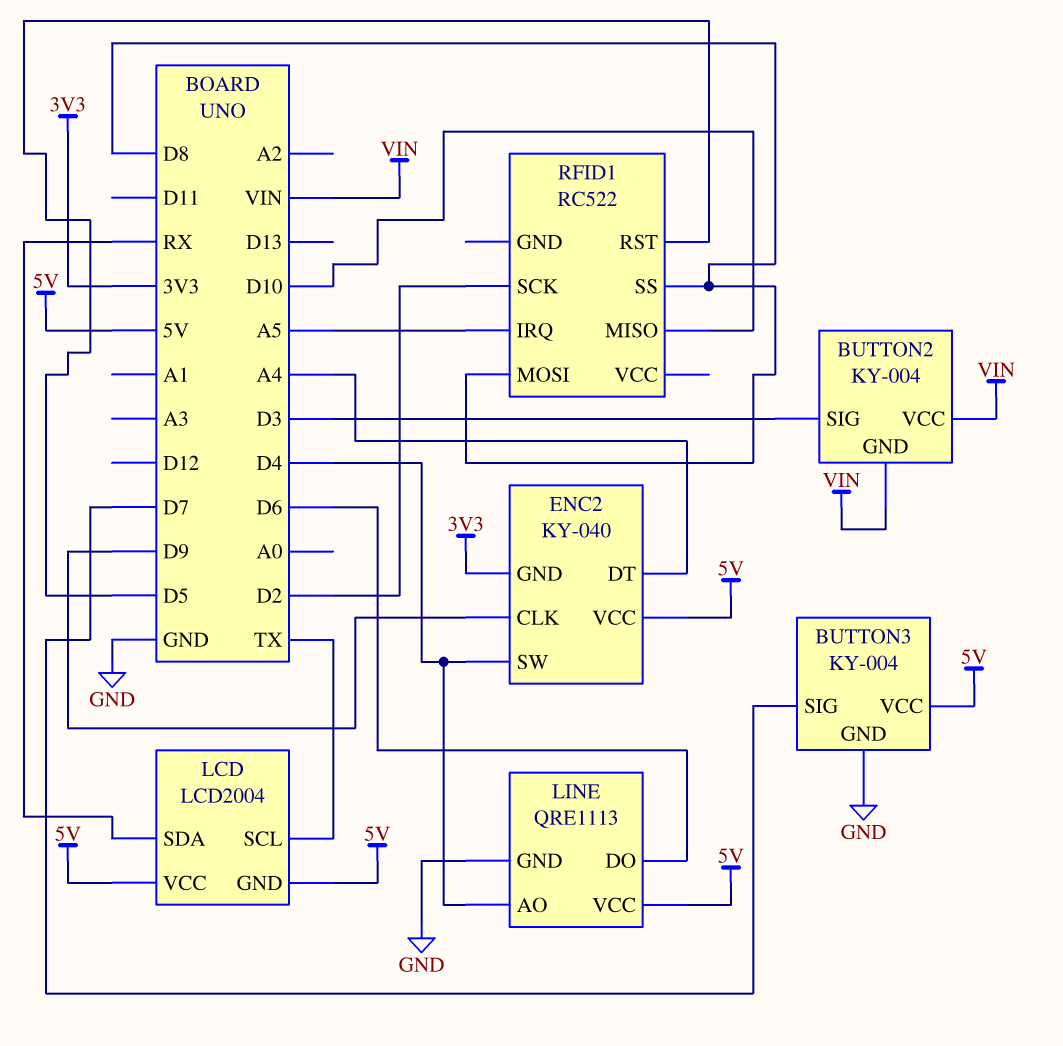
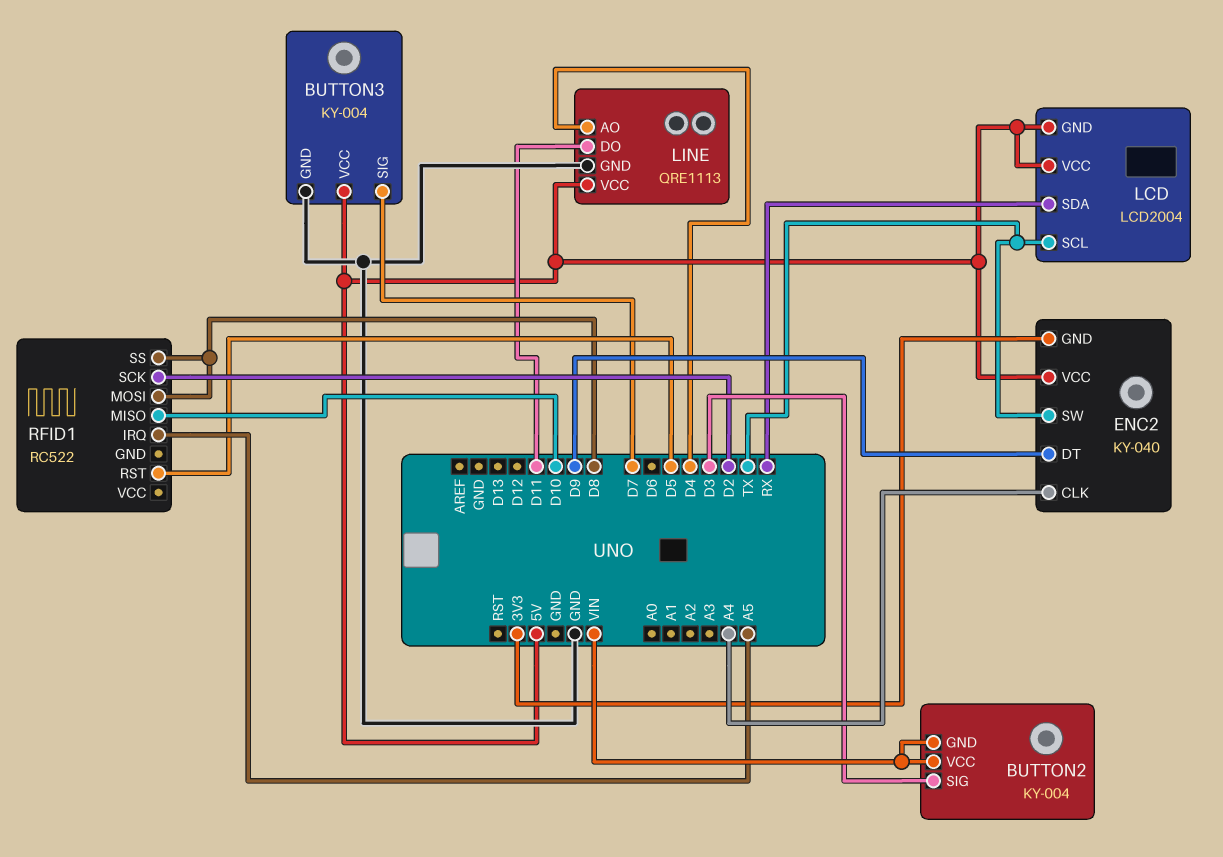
ENC2 pin CLK: D9 -> A4
ENC2 pin DT: A4 -> D9
ENC2 pin SW: D4 -> TX
LINE pin DO: D6 -> D11

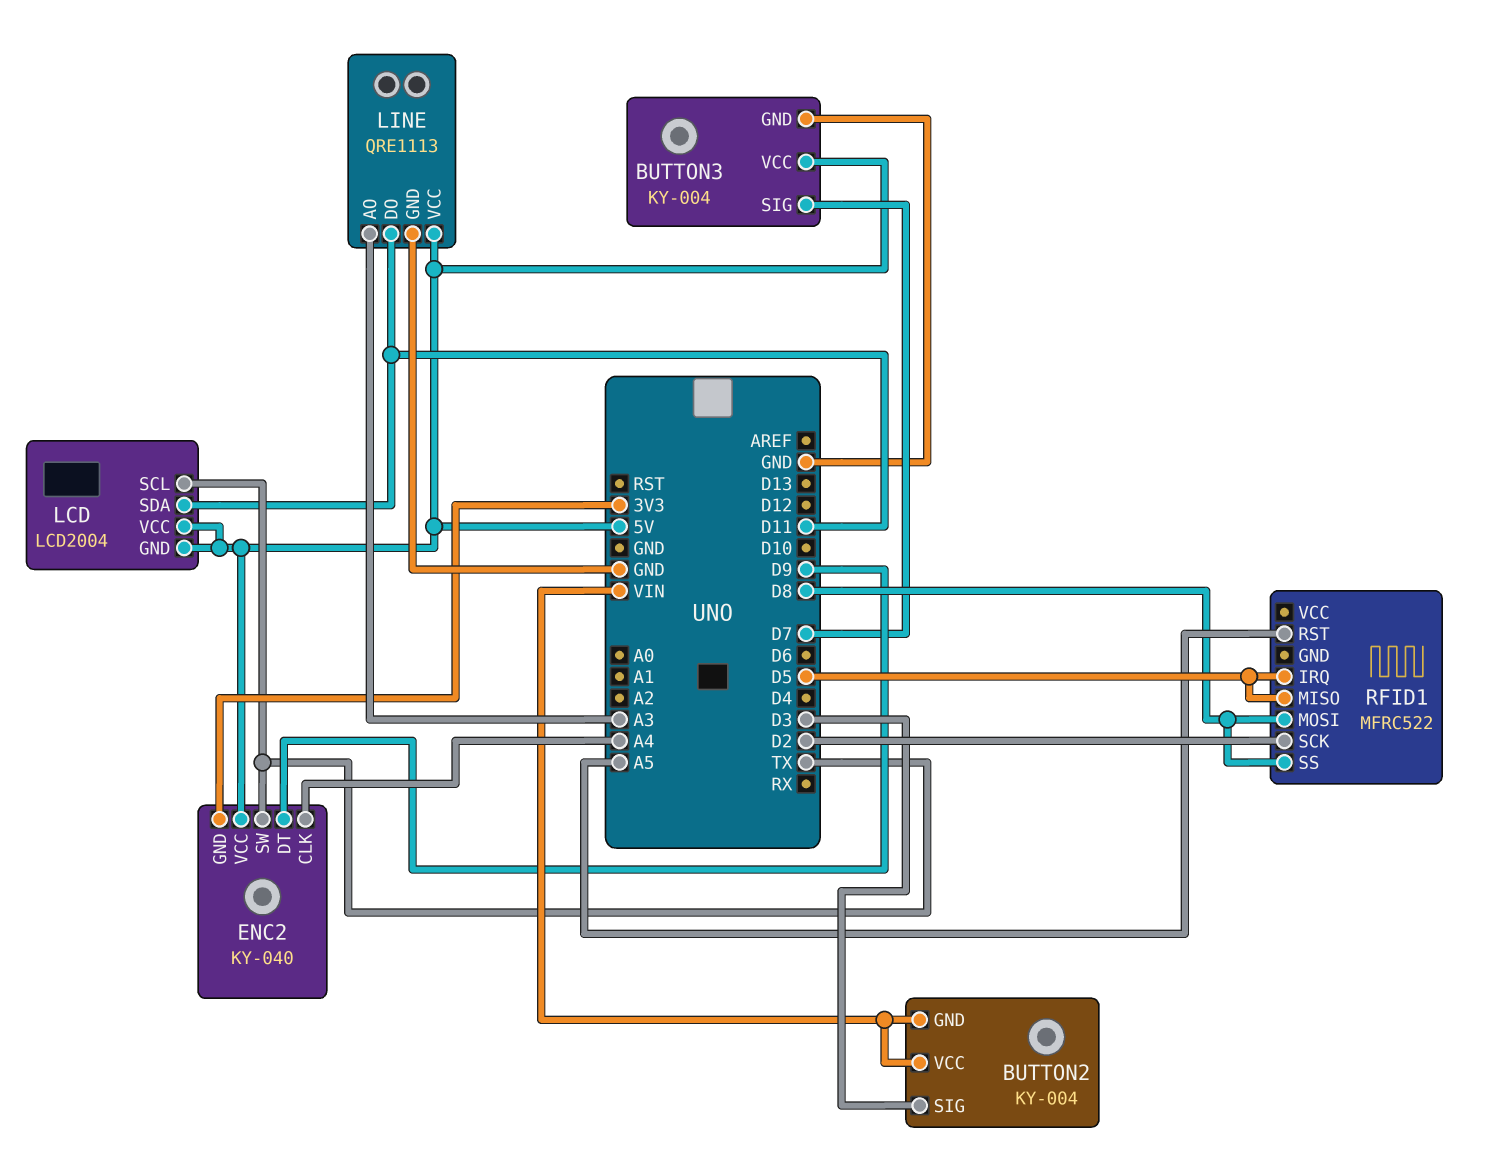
LCD pin SDA: RX -> D11
LINE pin AO: D4 -> A3
RFID1: RC522 -> MFRC522
RFID1 pin IRQ: A5 -> D5
RFID1 pin MISO: D10 -> D5
RFID1 pin RST: D5 -> A5

